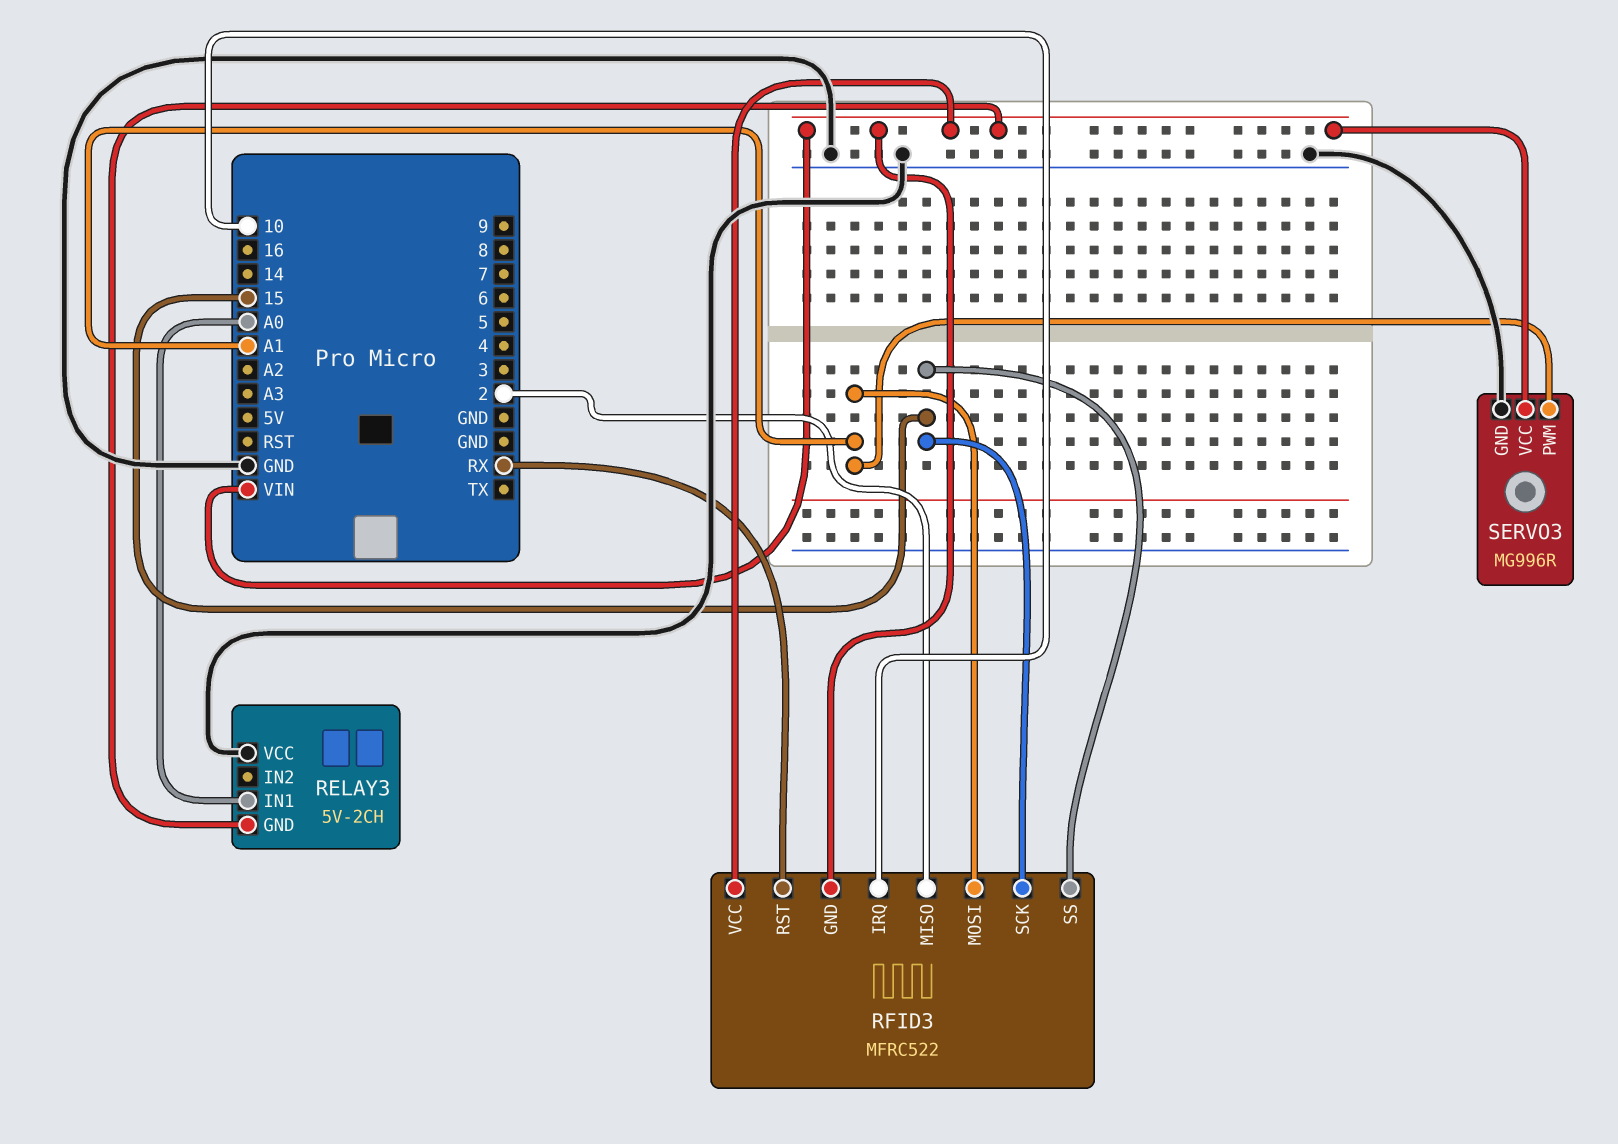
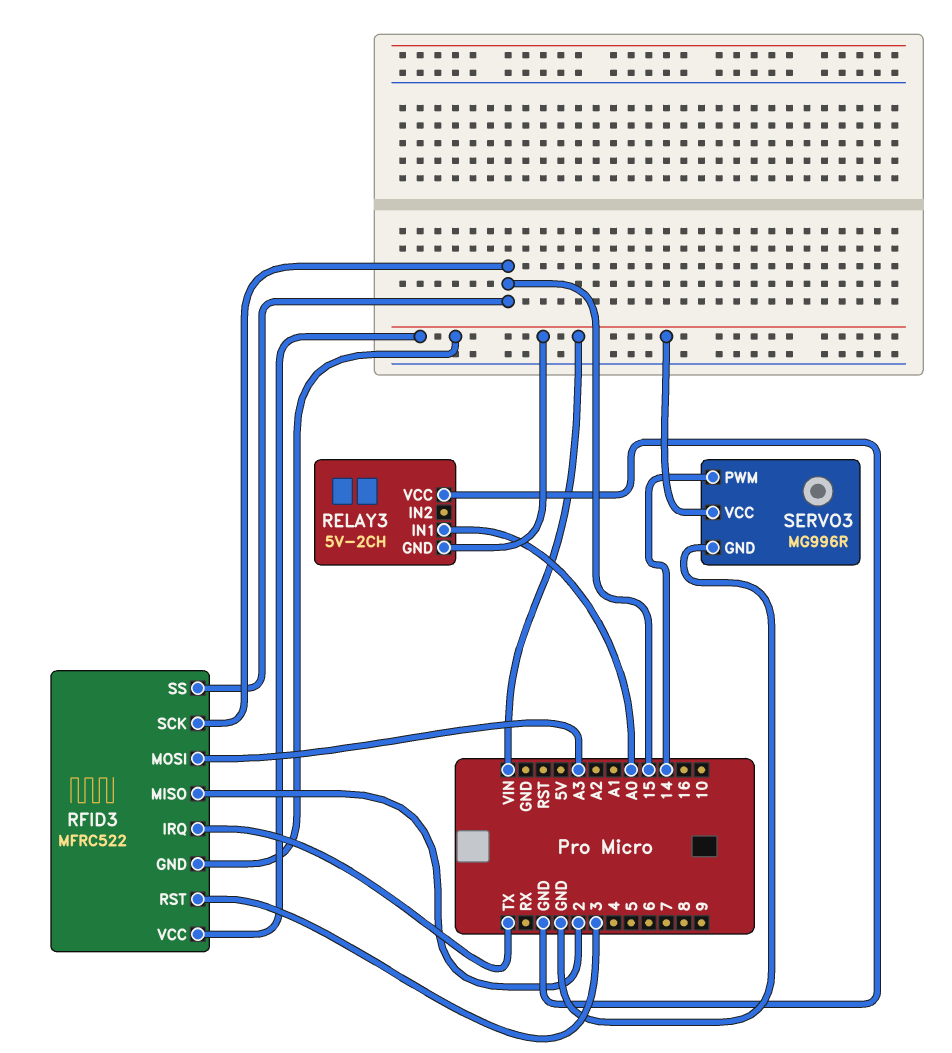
RFID3 pin IRQ: 10 -> TX
RFID3 pin MOSI: A1 -> A3
RFID3 pin RST: RX -> 3
SERVO3 pin PWM: A1 -> 14

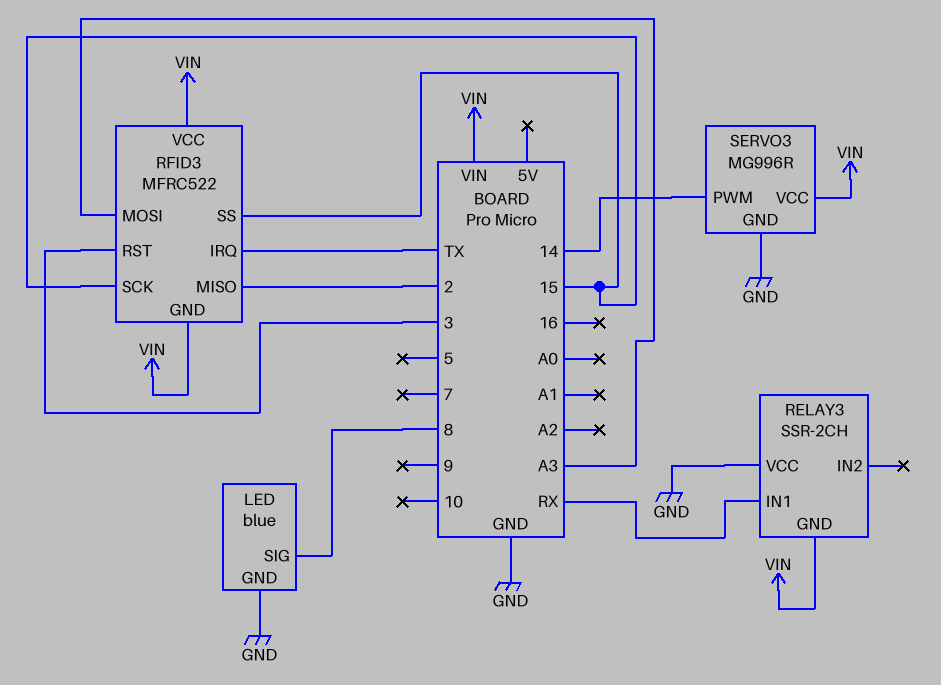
LED: none -> blue
LED pin GND: none -> GND
LED pin SIG: none -> 8
RELAY3: 5V-2CH -> SSR-2CH
RELAY3 pin IN1: A0 -> RX

